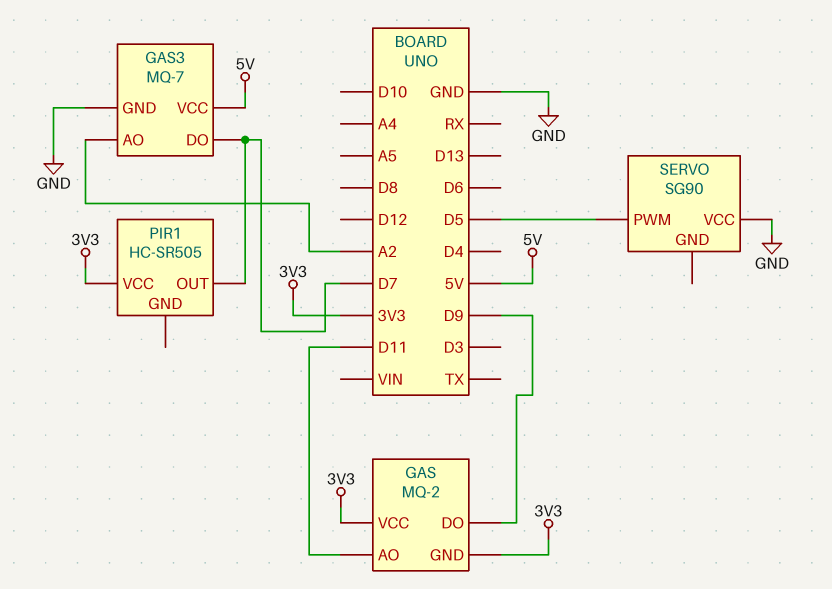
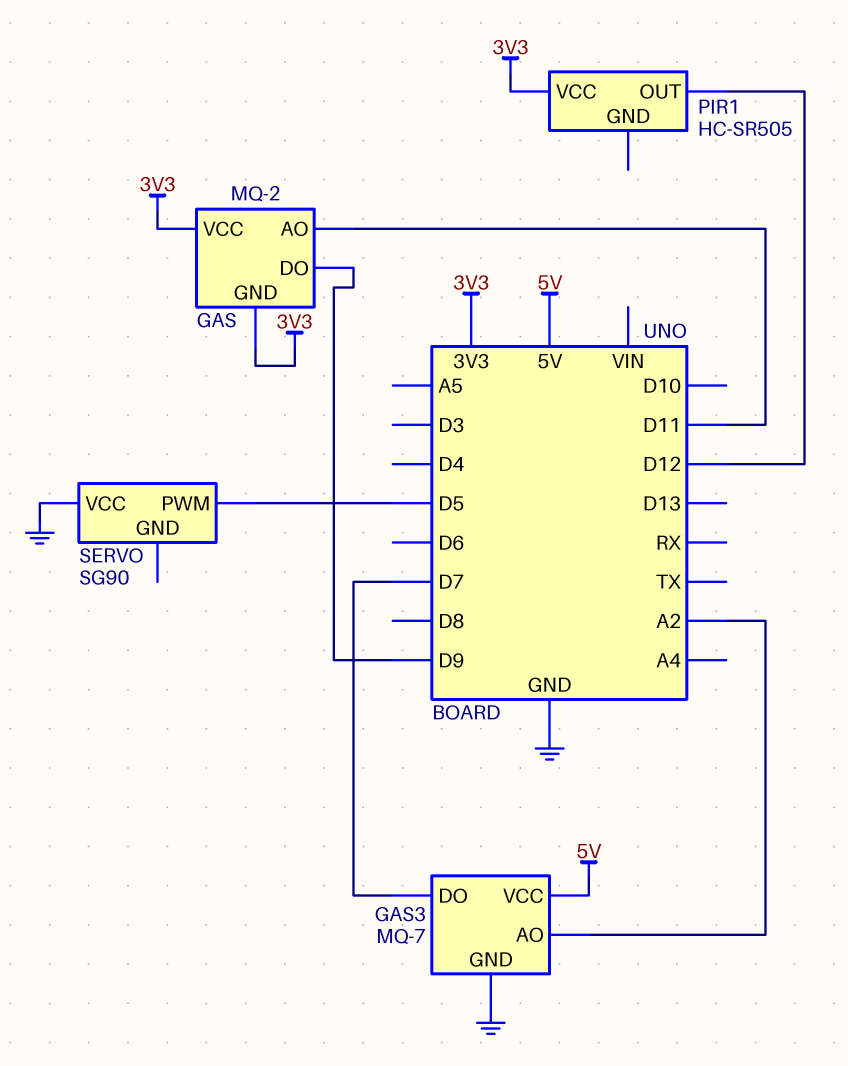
PIR1 pin OUT: D7 -> D12

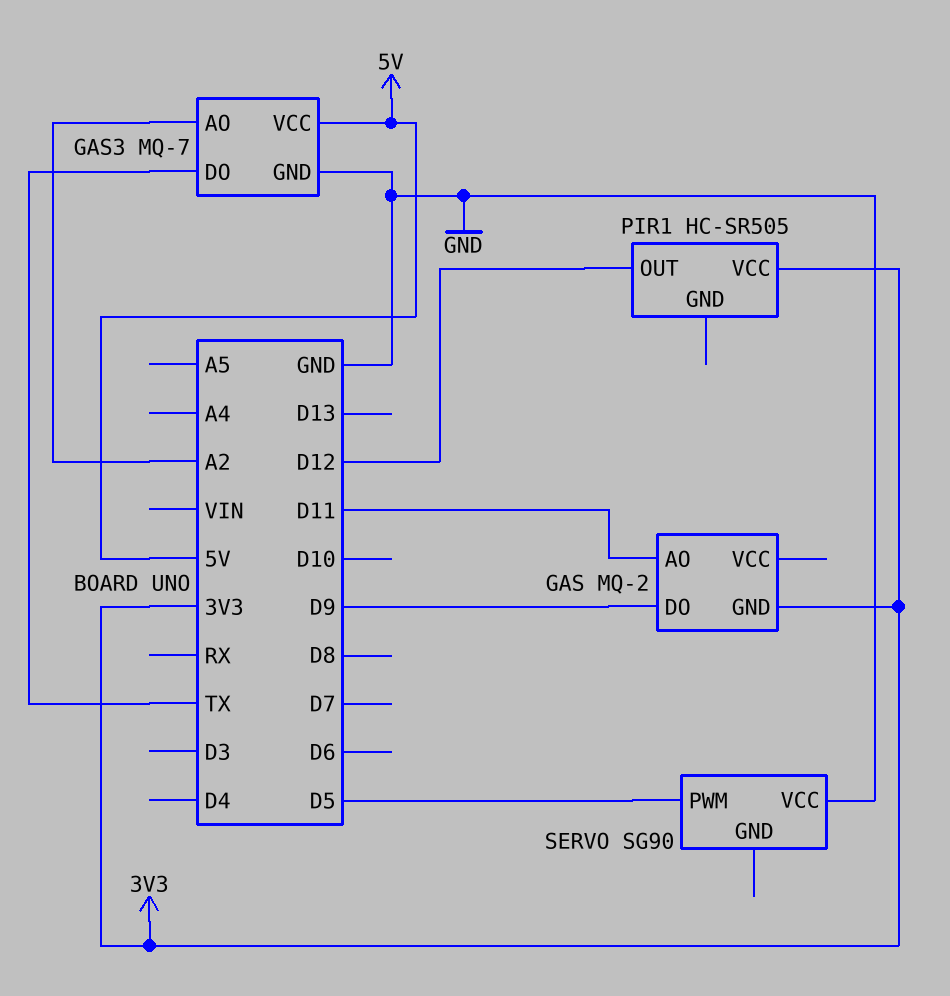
GAS pin VCC: 3V3 -> none
GAS3 pin DO: D7 -> TX

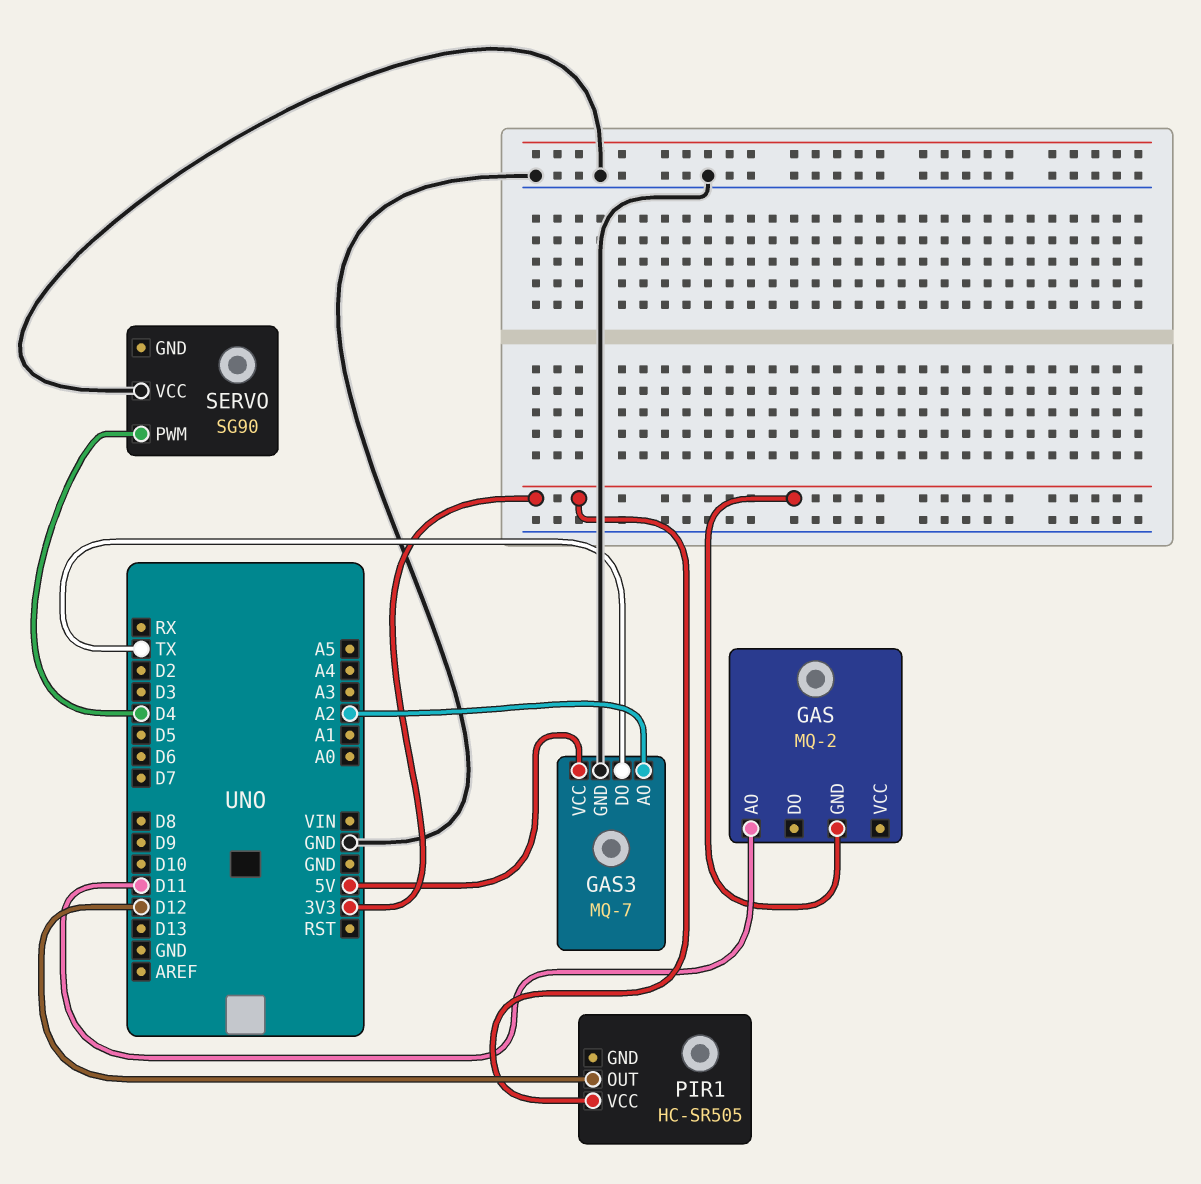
GAS pin DO: D9 -> none
SERVO pin PWM: D5 -> D4

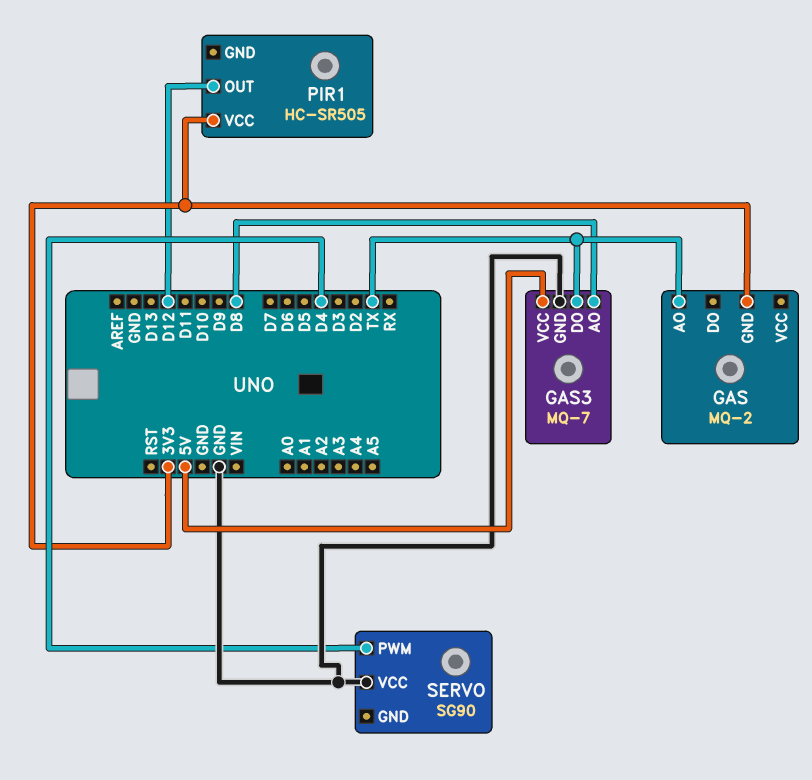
GAS pin AO: D11 -> TX
GAS3 pin AO: A2 -> D8

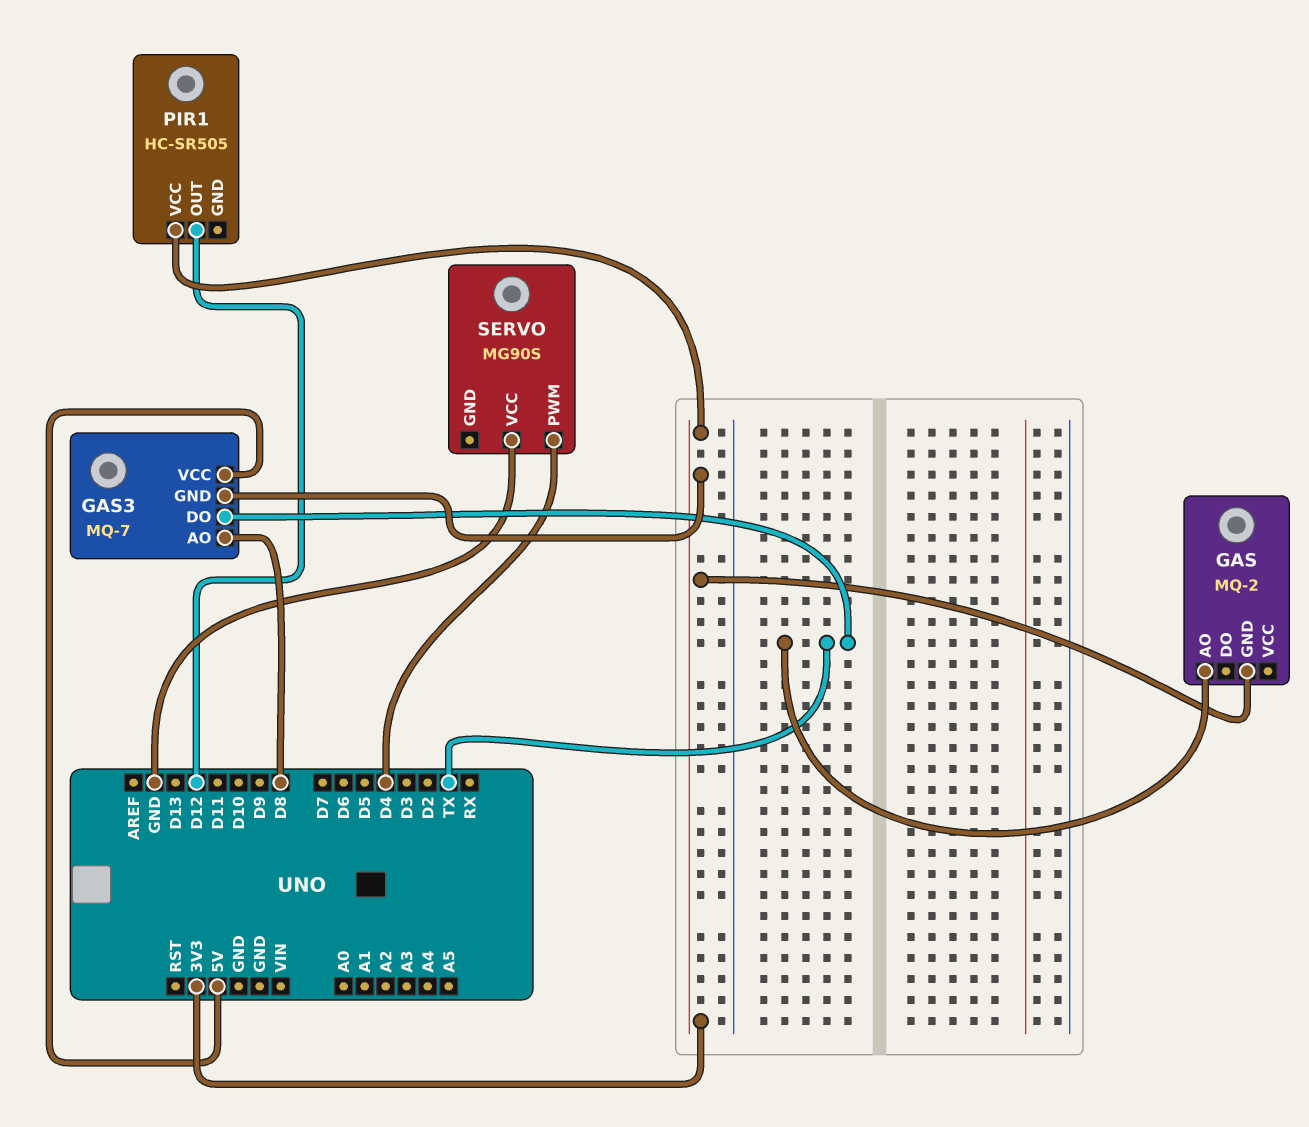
GAS3 pin GND: GND -> 3V3
SERVO: SG90 -> MG90S

